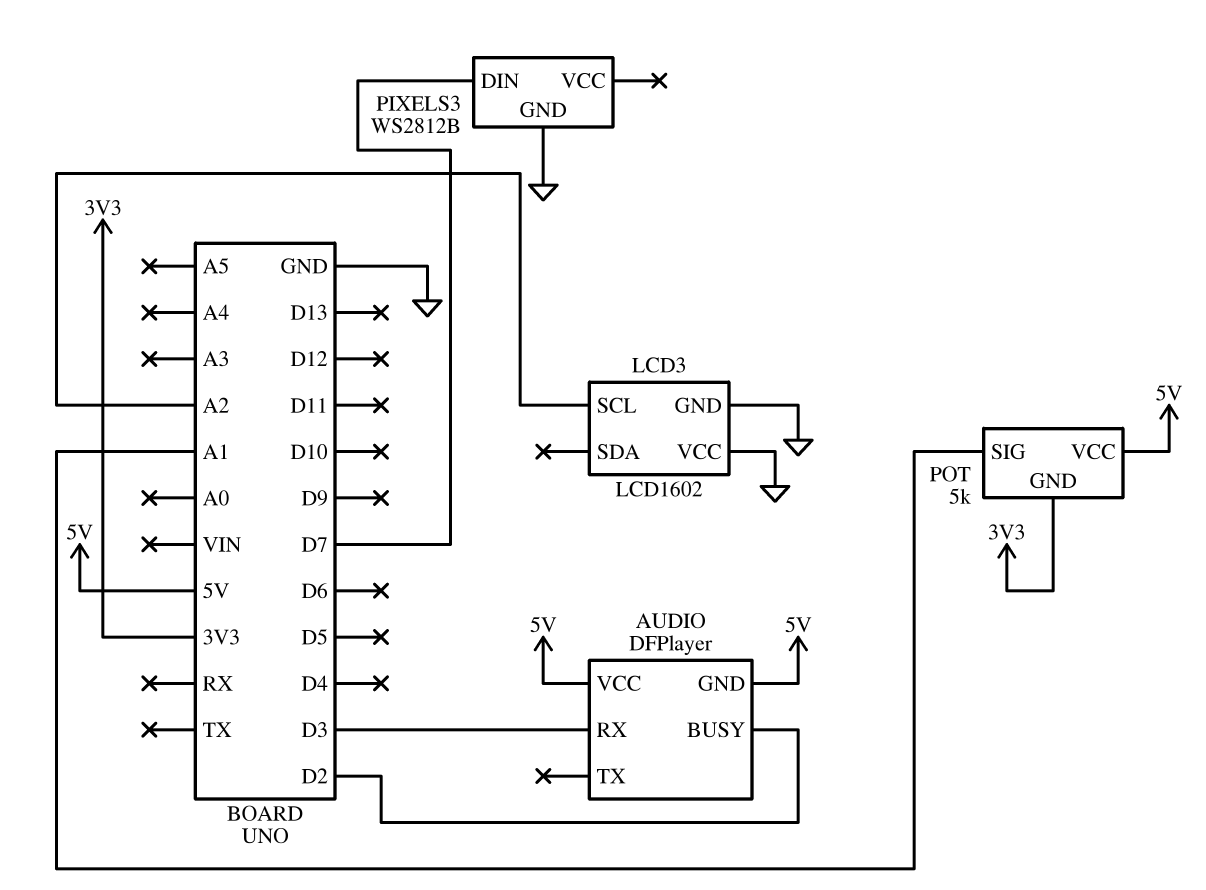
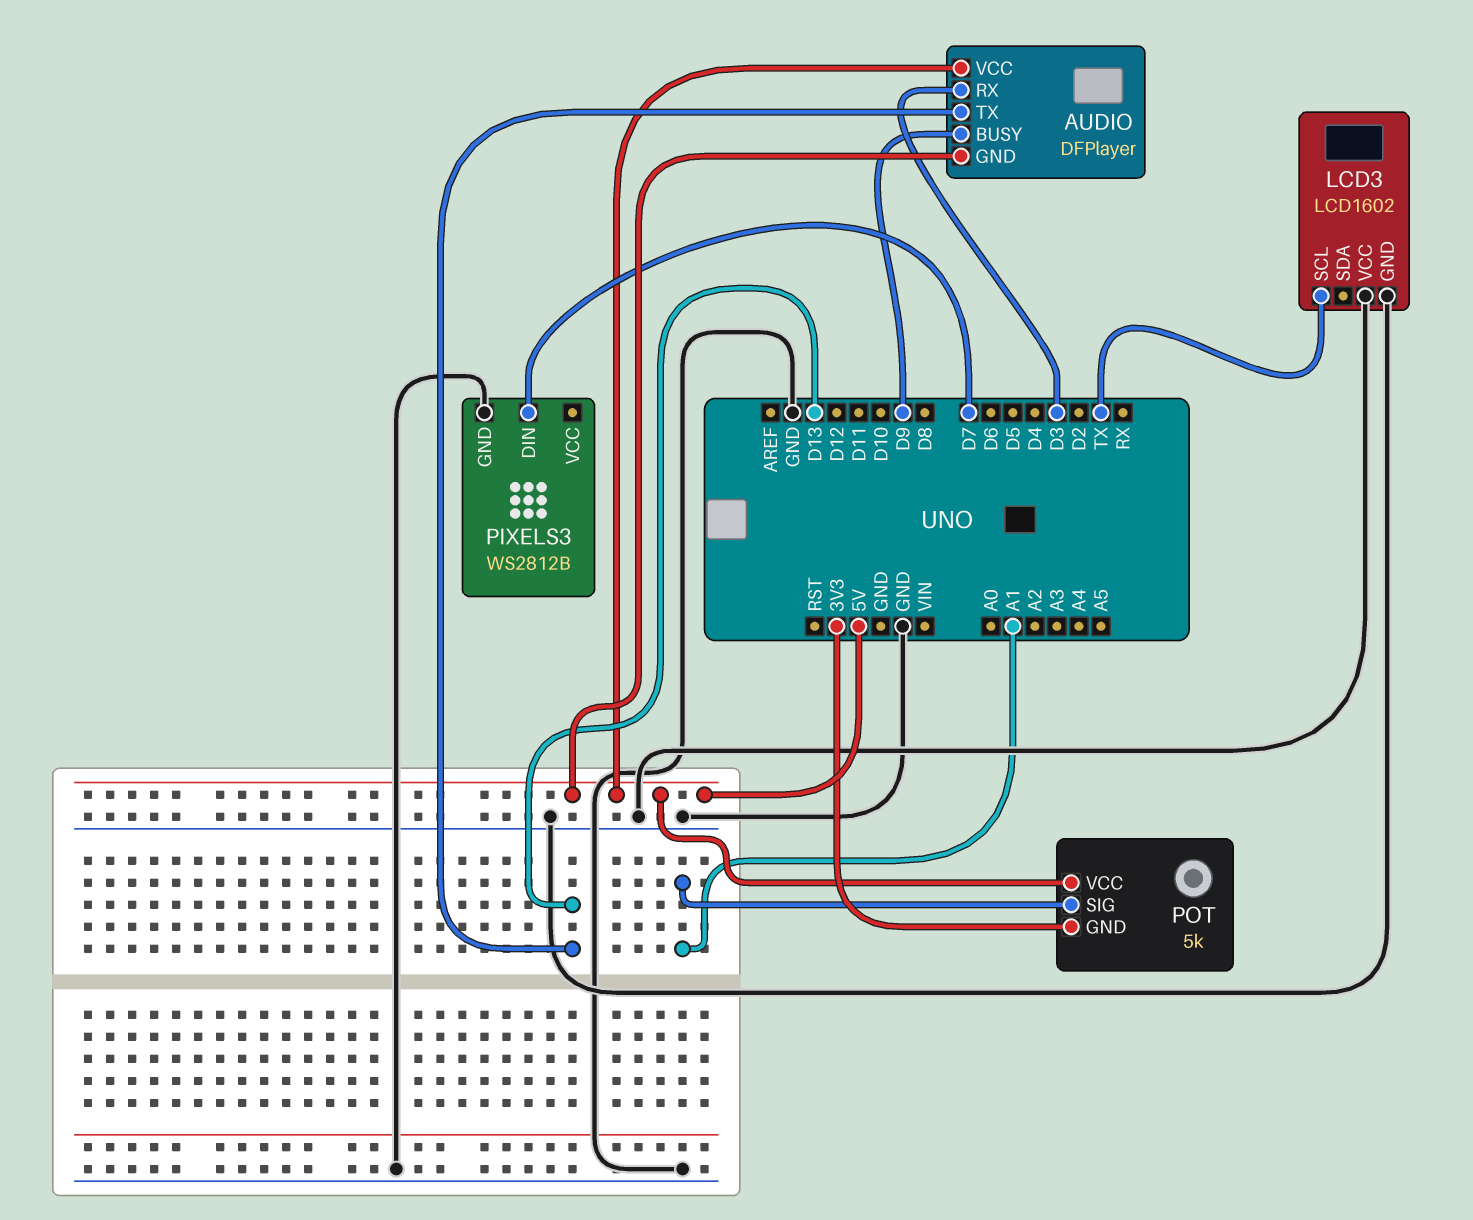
AUDIO pin BUSY: D2 -> D9
AUDIO pin TX: none -> D13
LCD3 pin SCL: A2 -> TX

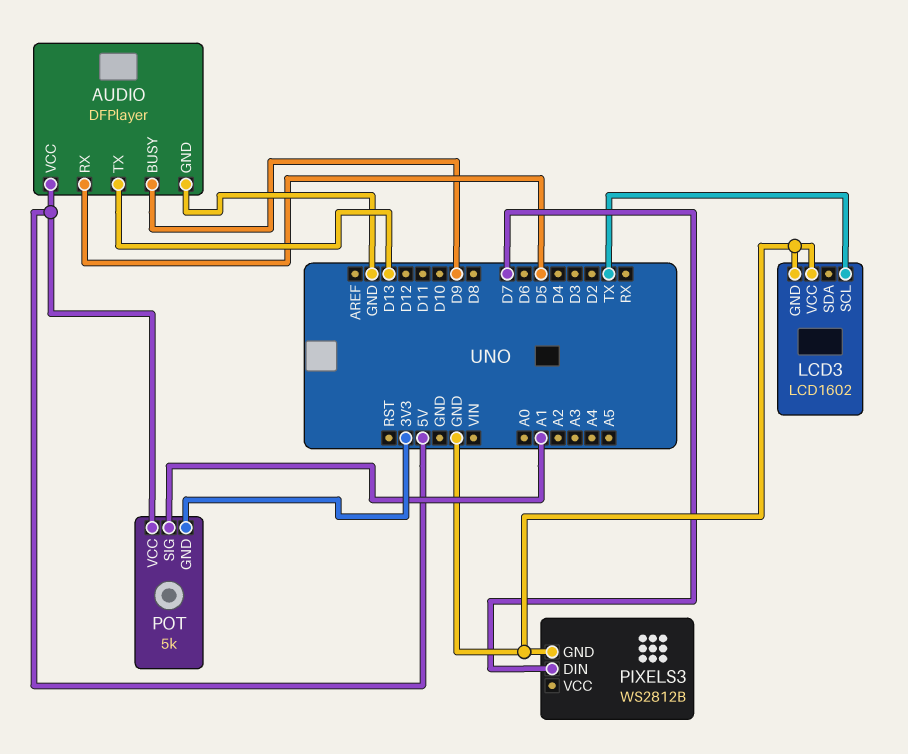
AUDIO pin GND: 5V -> GND
AUDIO pin RX: D3 -> D5

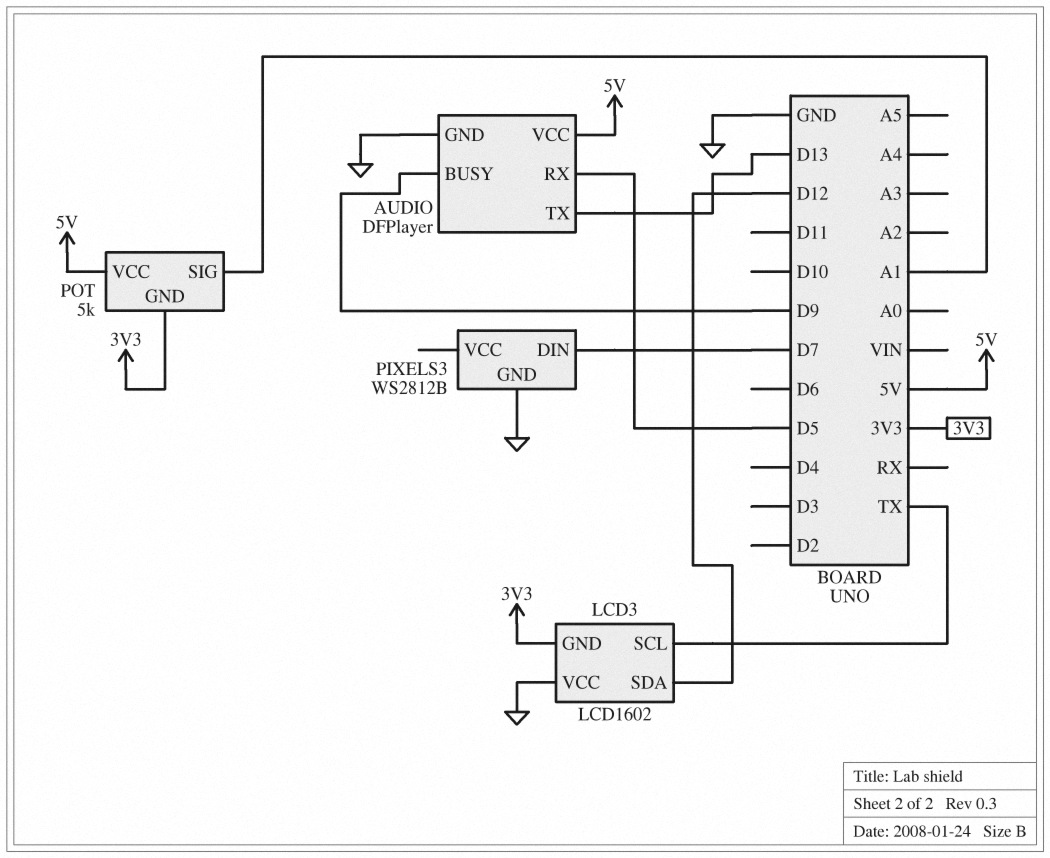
LCD3 pin GND: GND -> 3V3
LCD3 pin SDA: none -> D12

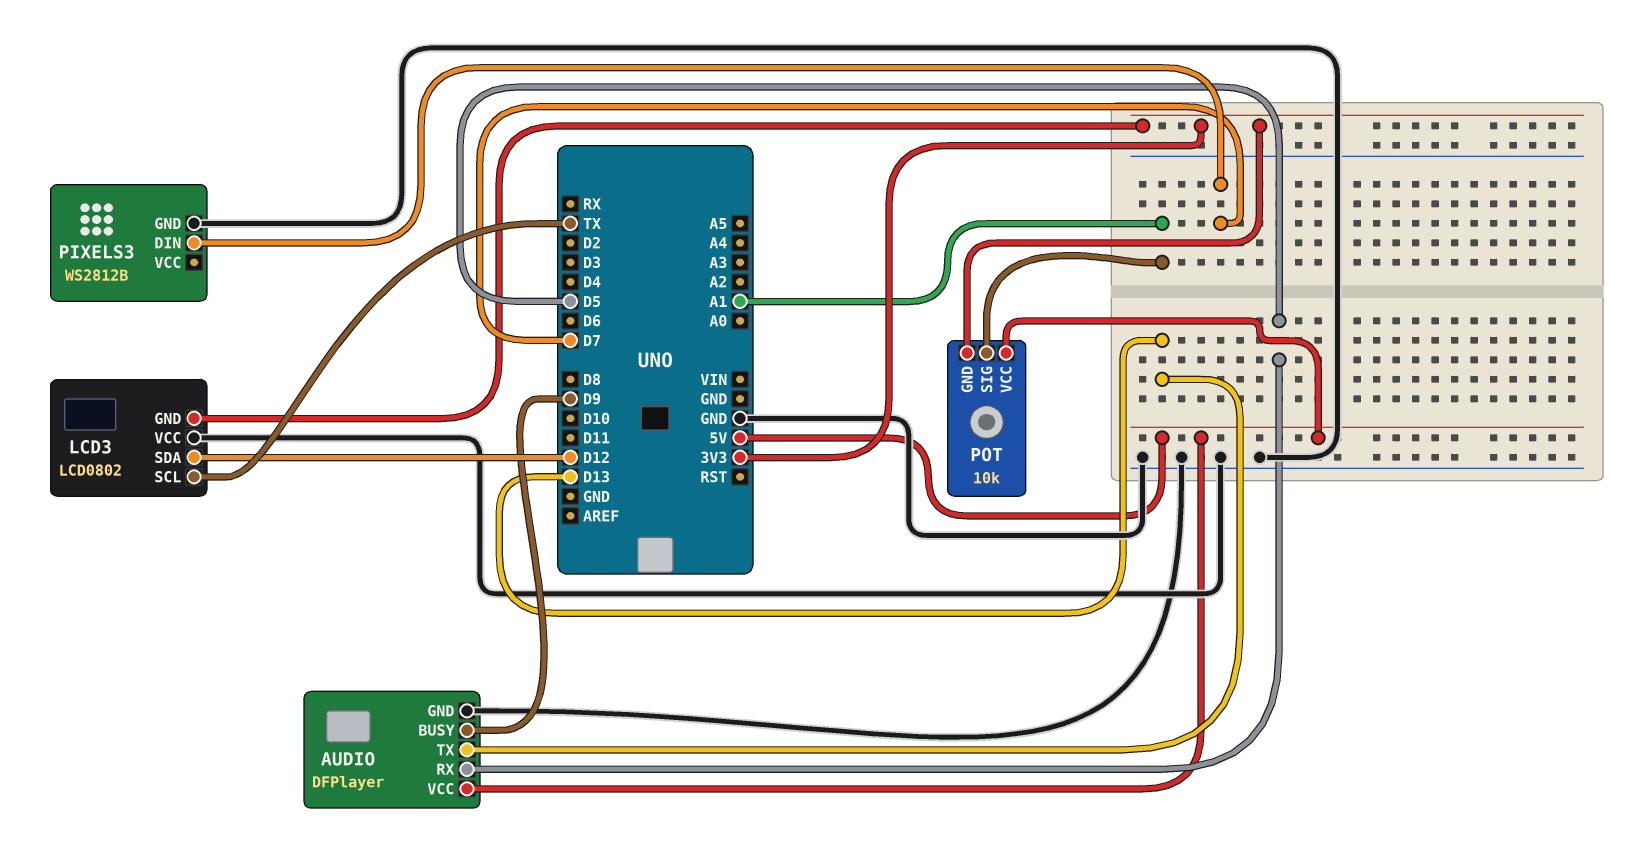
LCD3: LCD1602 -> LCD0802
POT: 5k -> 10k

